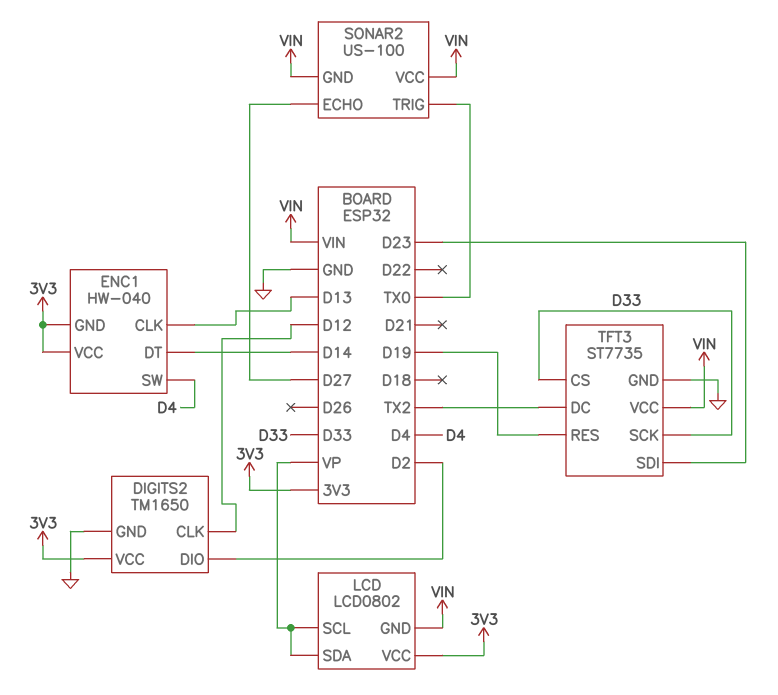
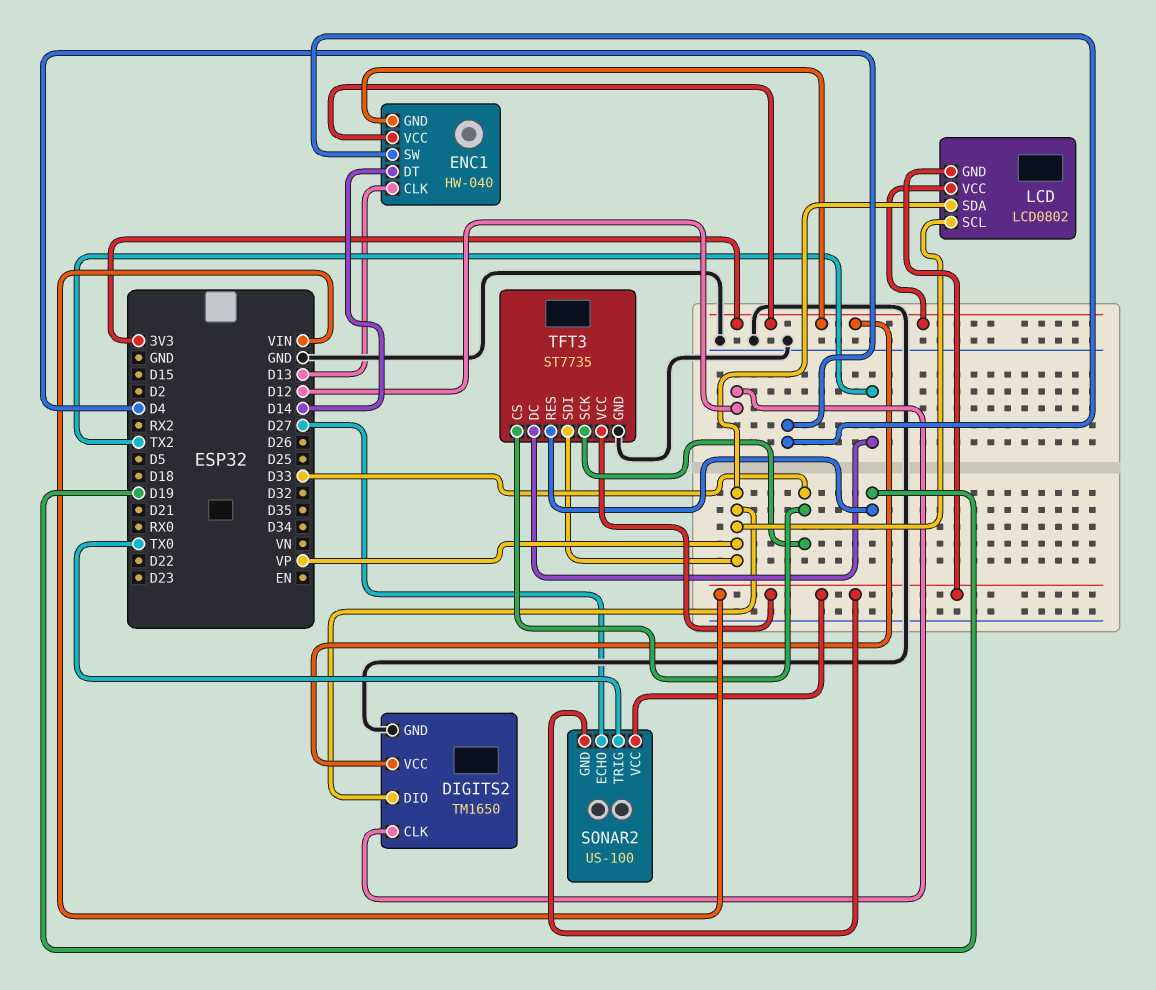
DIGITS2 pin DIO: D2 -> VP
TFT3 pin SDI: D23 -> VP

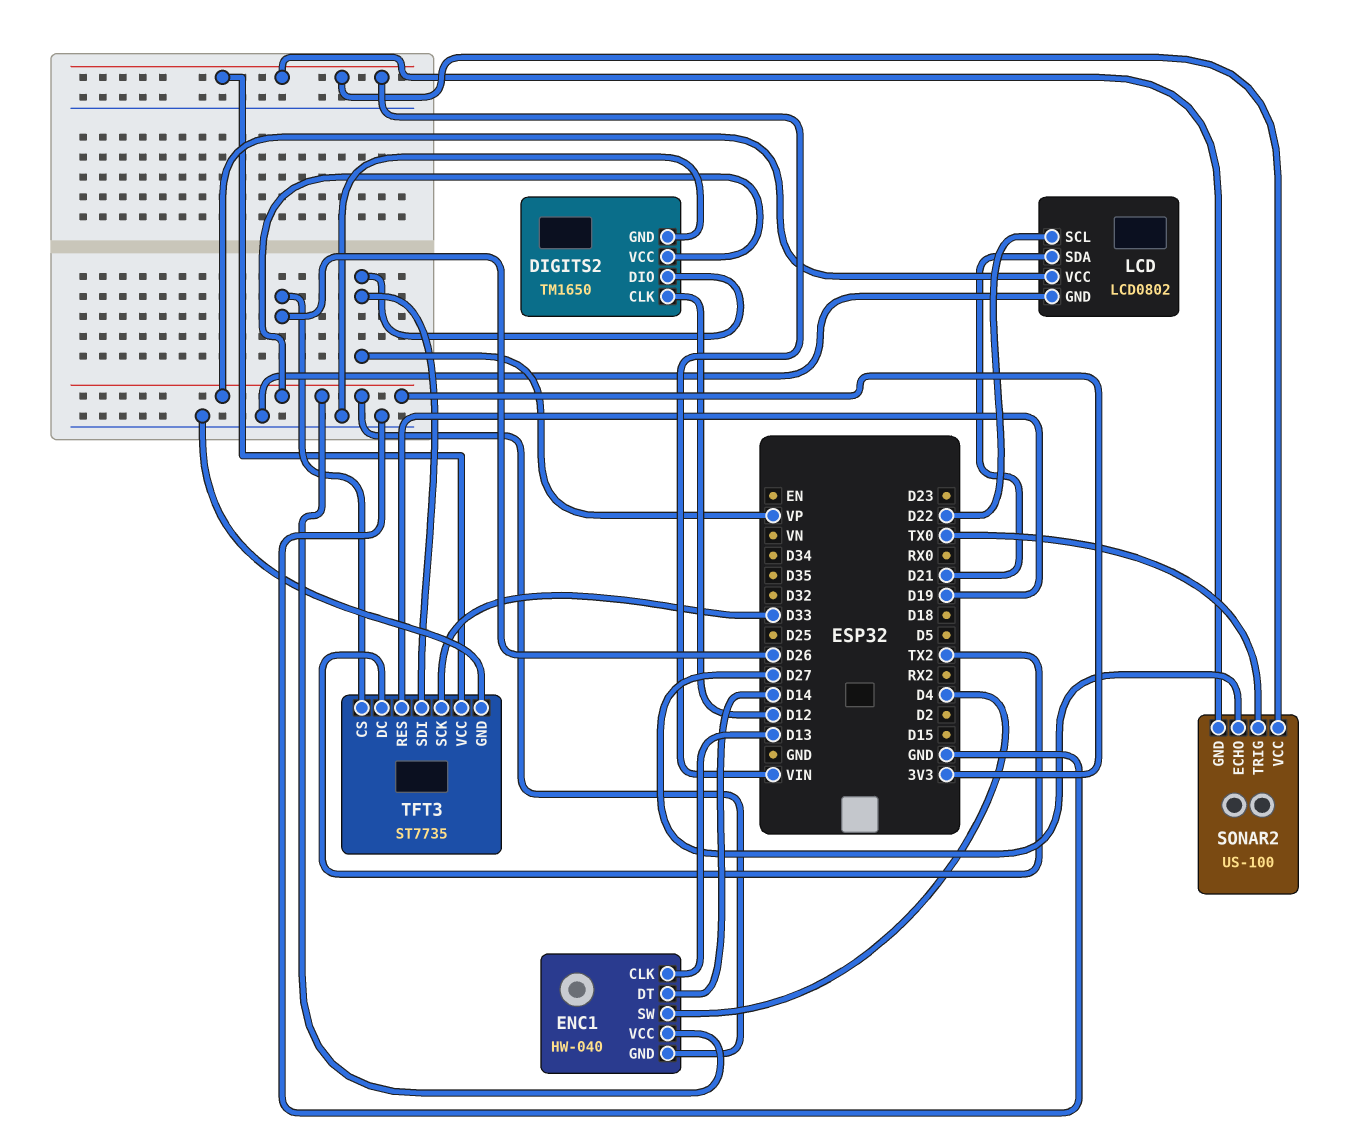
LCD pin GND: VIN -> GND
LCD pin SCL: VP -> D22
LCD pin SDA: VP -> D21
TFT3 pin CS: D33 -> D26

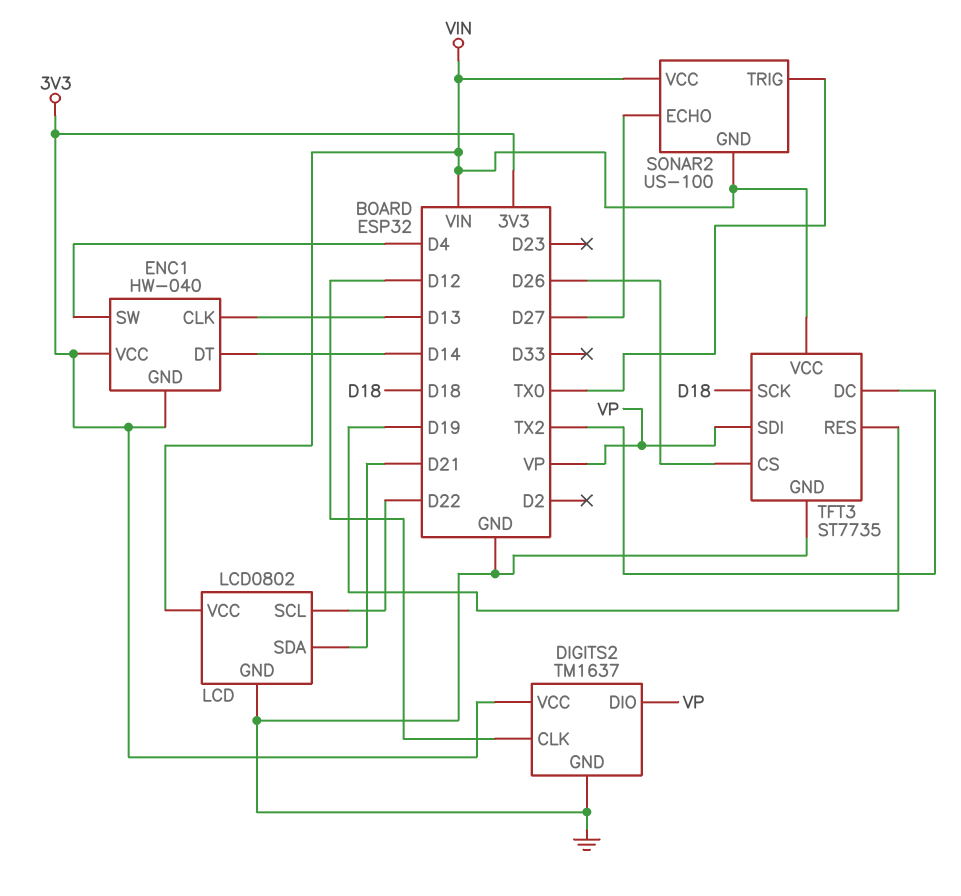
DIGITS2: TM1650 -> TM1637
LCD pin VCC: 3V3 -> VIN
TFT3 pin SCK: D33 -> D18

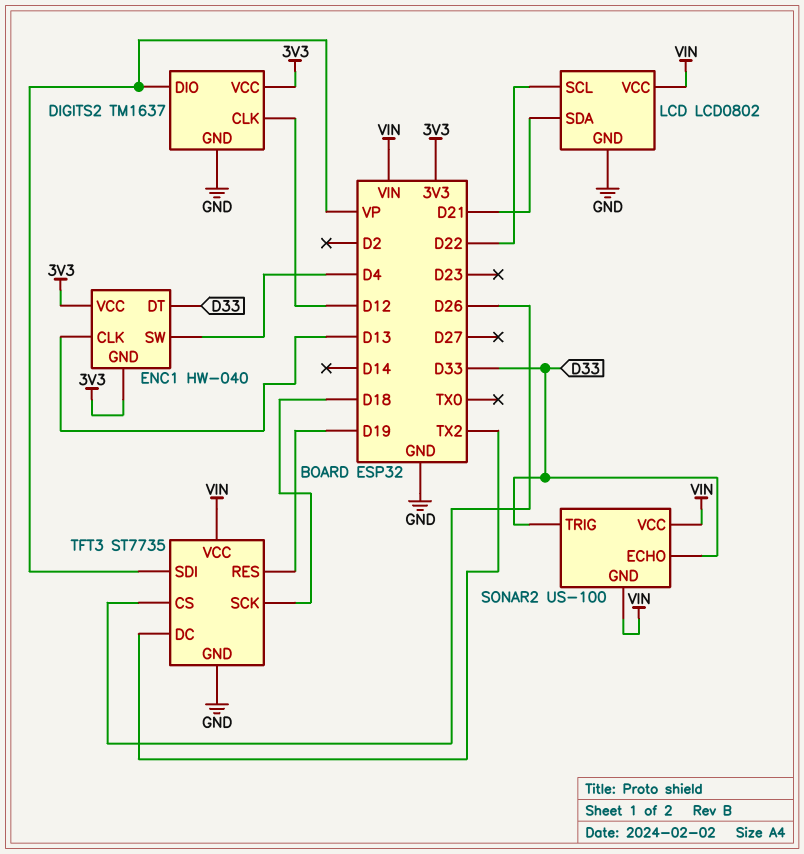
ENC1 pin DT: D14 -> D33
SONAR2 pin ECHO: D27 -> D33
SONAR2 pin TRIG: TX0 -> D33

